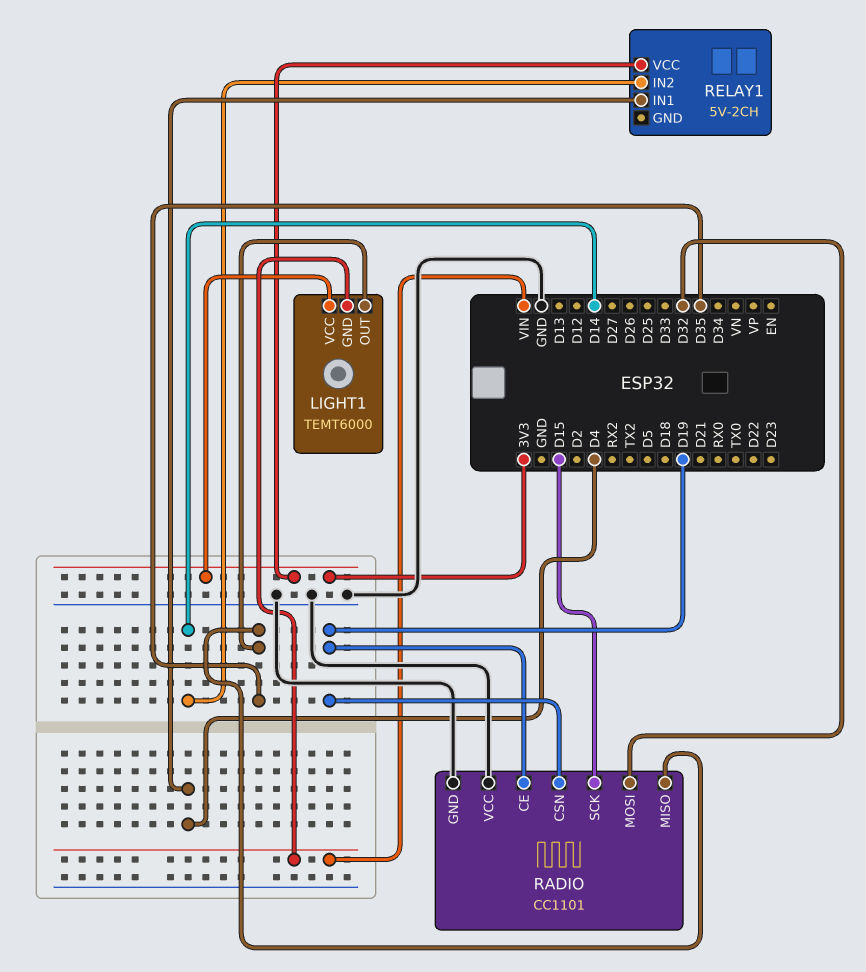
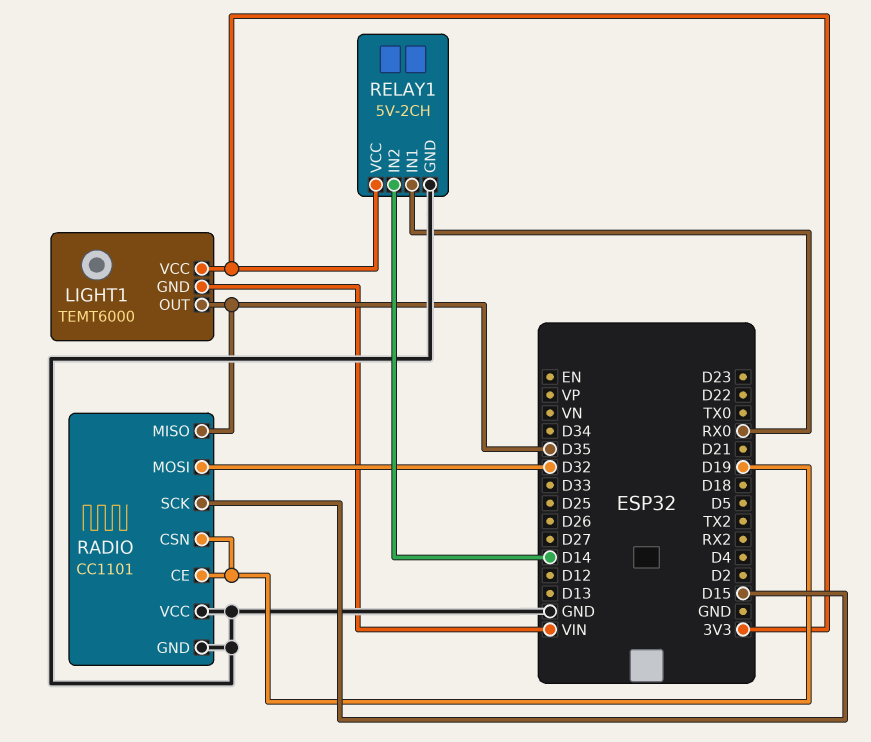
RELAY1 pin GND: none -> GND
RELAY1 pin IN1: D4 -> RX0

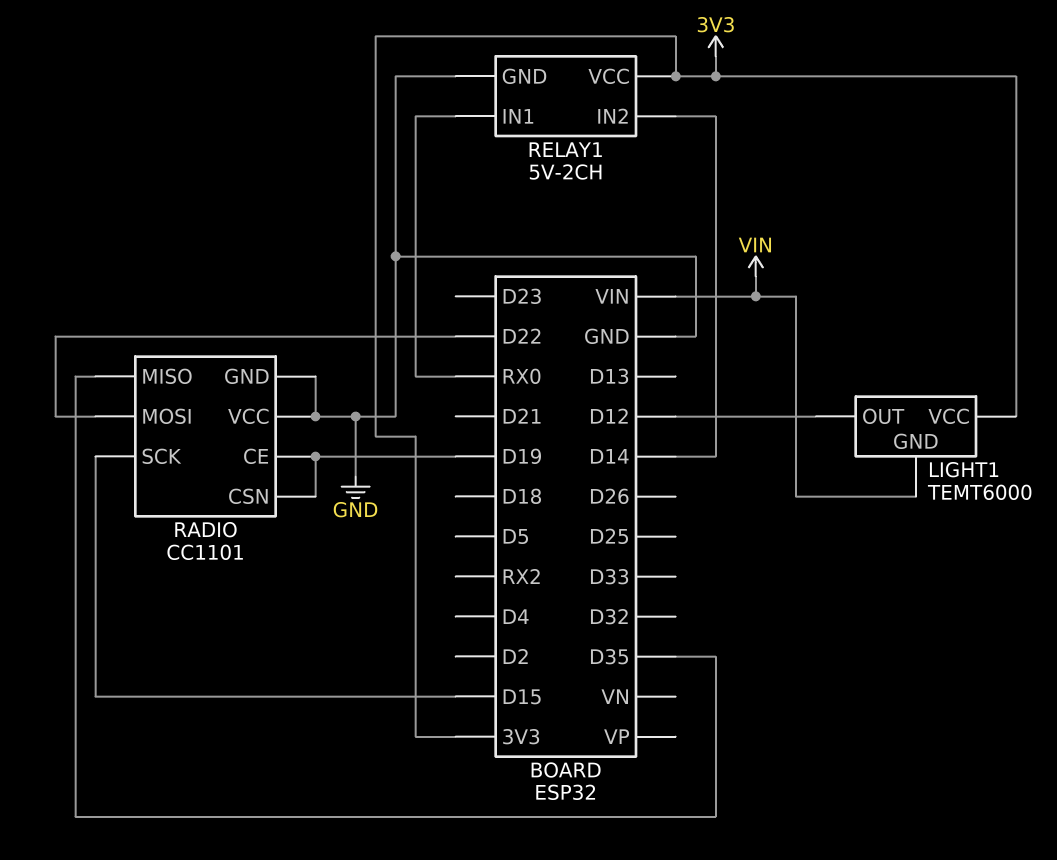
LIGHT1 pin OUT: D35 -> D12
RADIO pin MOSI: D32 -> D22

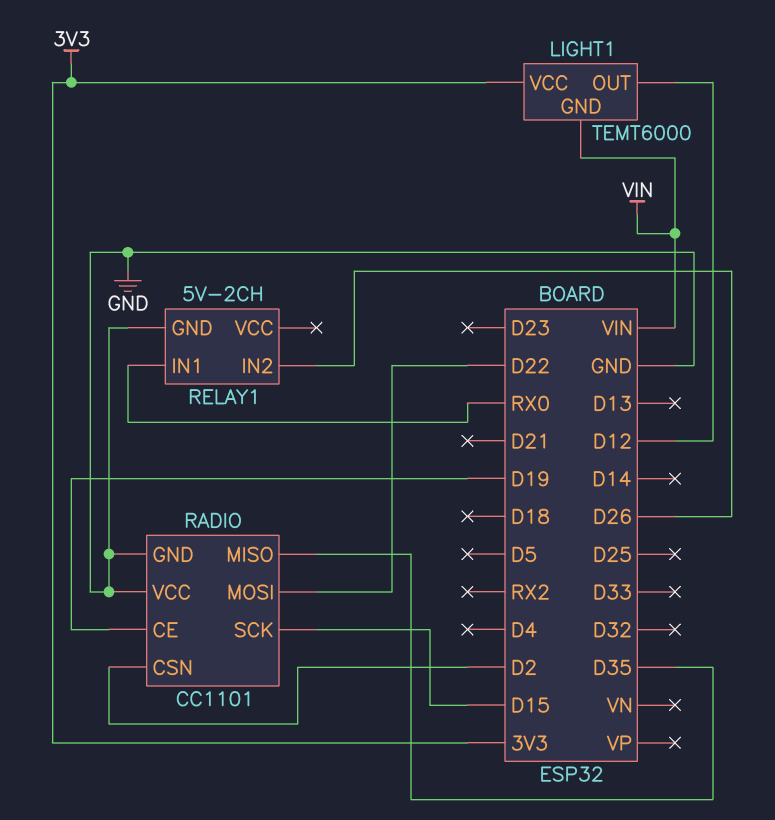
RADIO pin CSN: D19 -> D2
RELAY1 pin IN2: D14 -> D26
RELAY1 pin VCC: 3V3 -> none

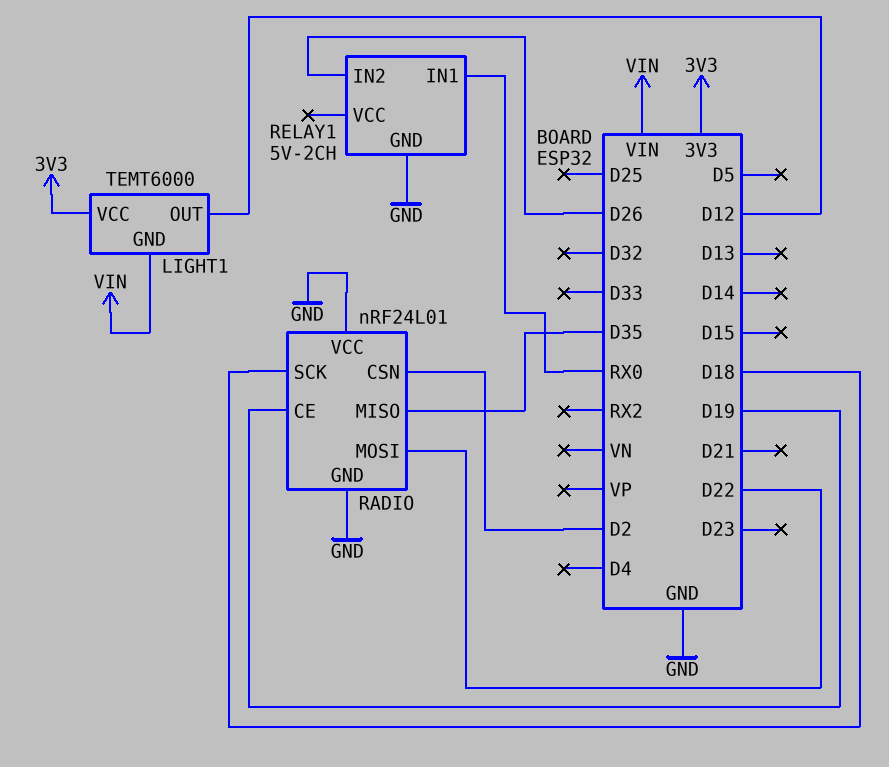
RADIO: CC1101 -> nRF24L01
RADIO pin SCK: D15 -> D18

